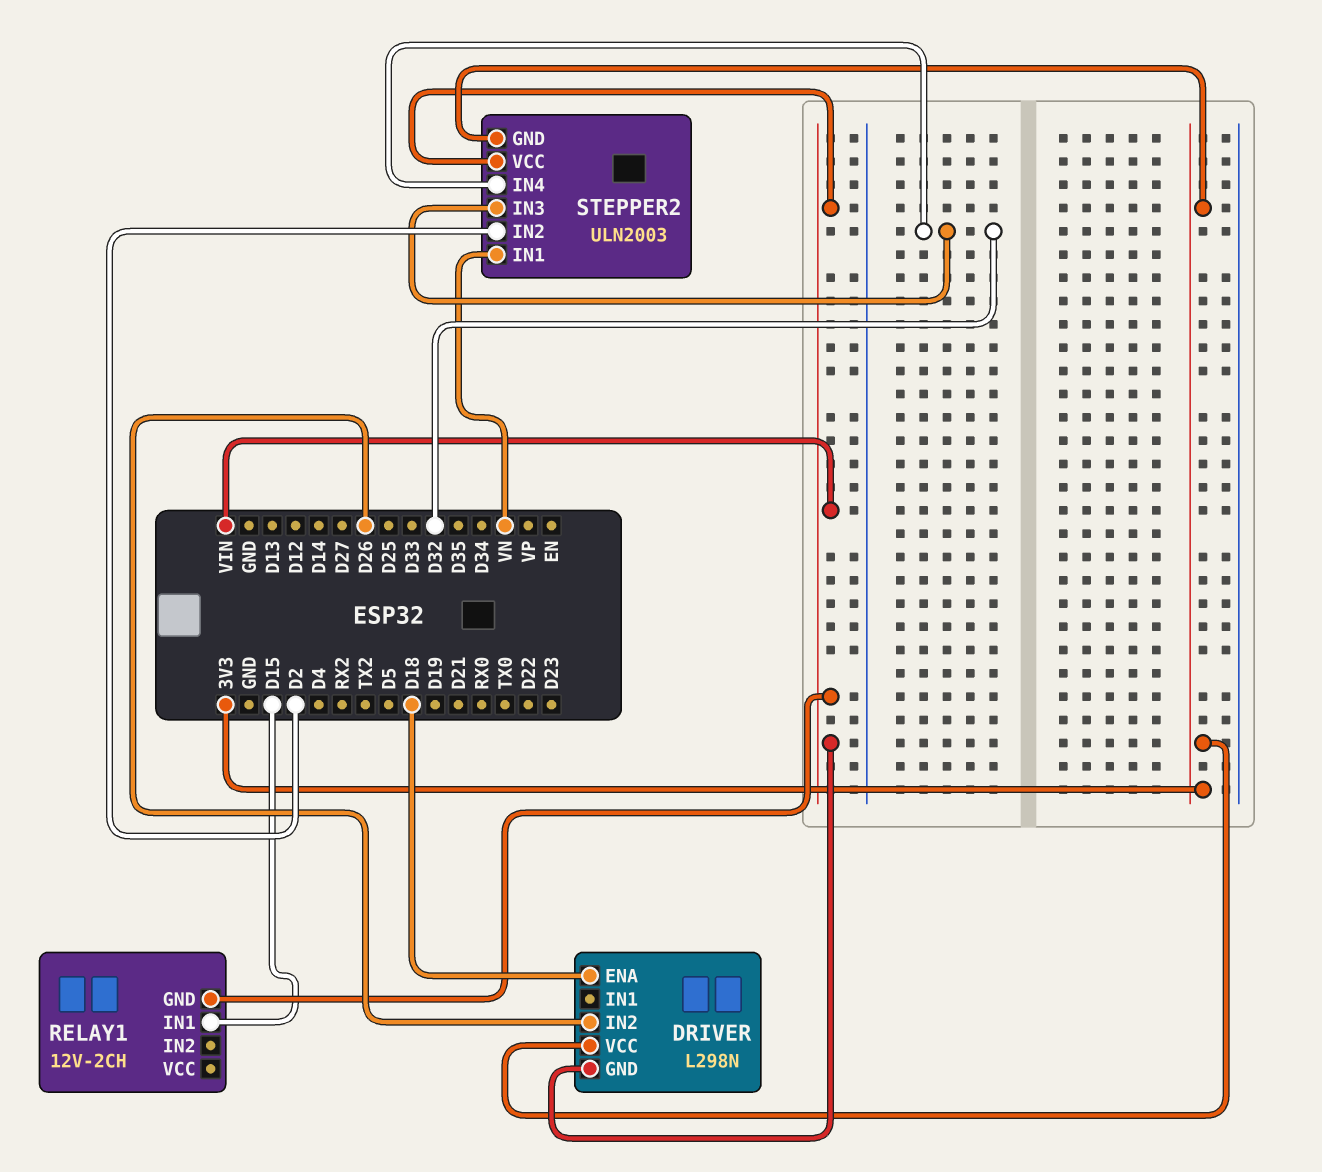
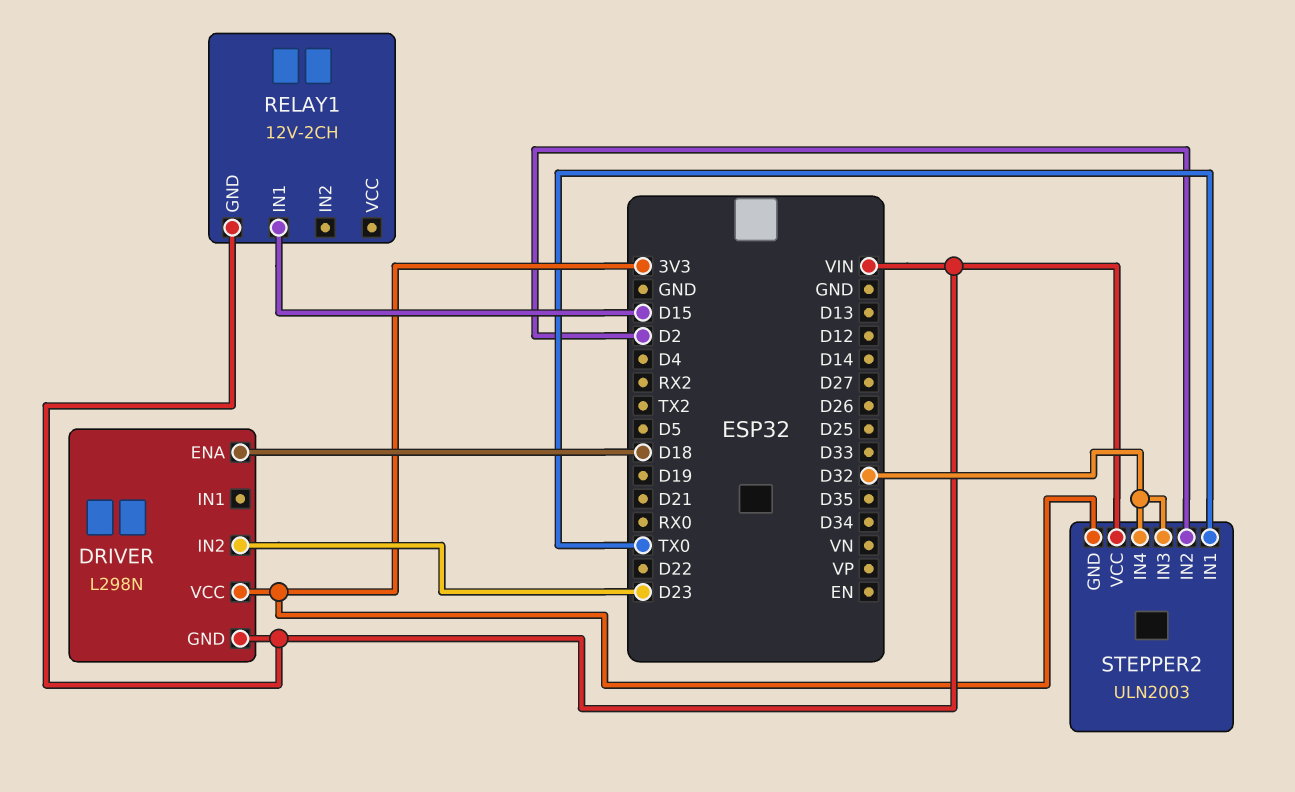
DRIVER pin IN2: D26 -> D23
STEPPER2 pin IN1: VN -> TX0

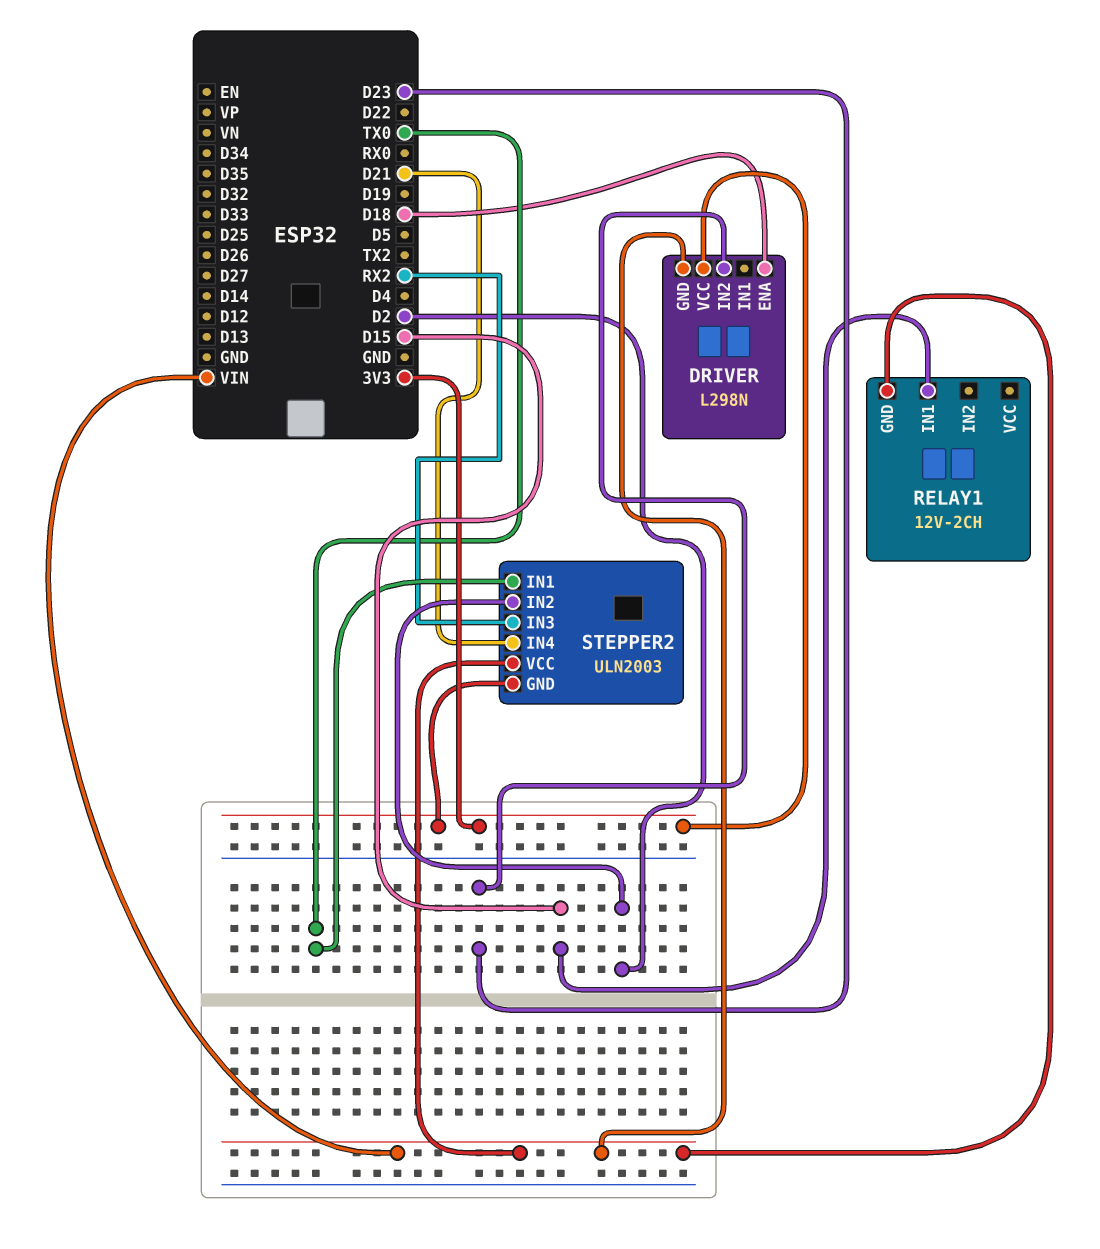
STEPPER2 pin IN3: D32 -> RX2
STEPPER2 pin IN4: D32 -> D21

